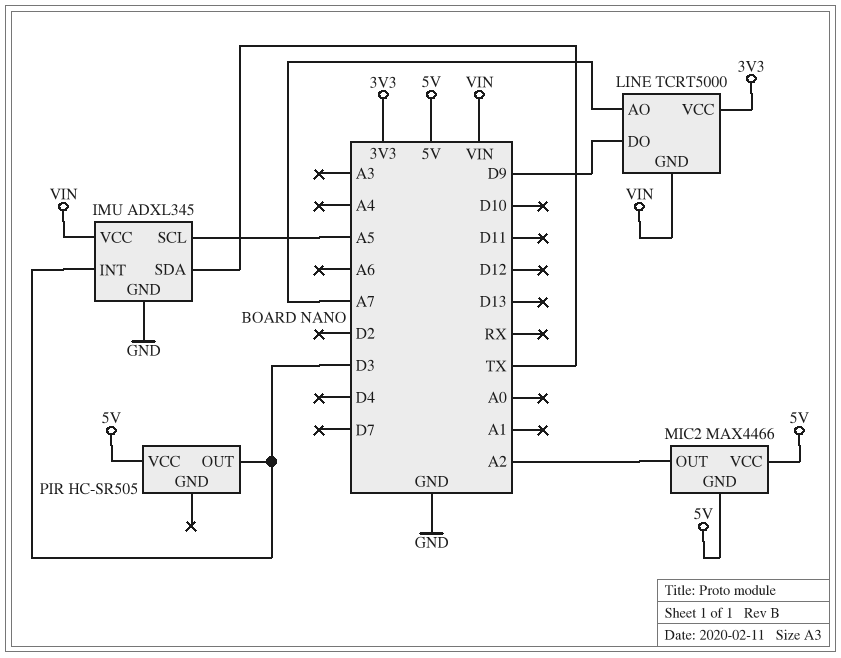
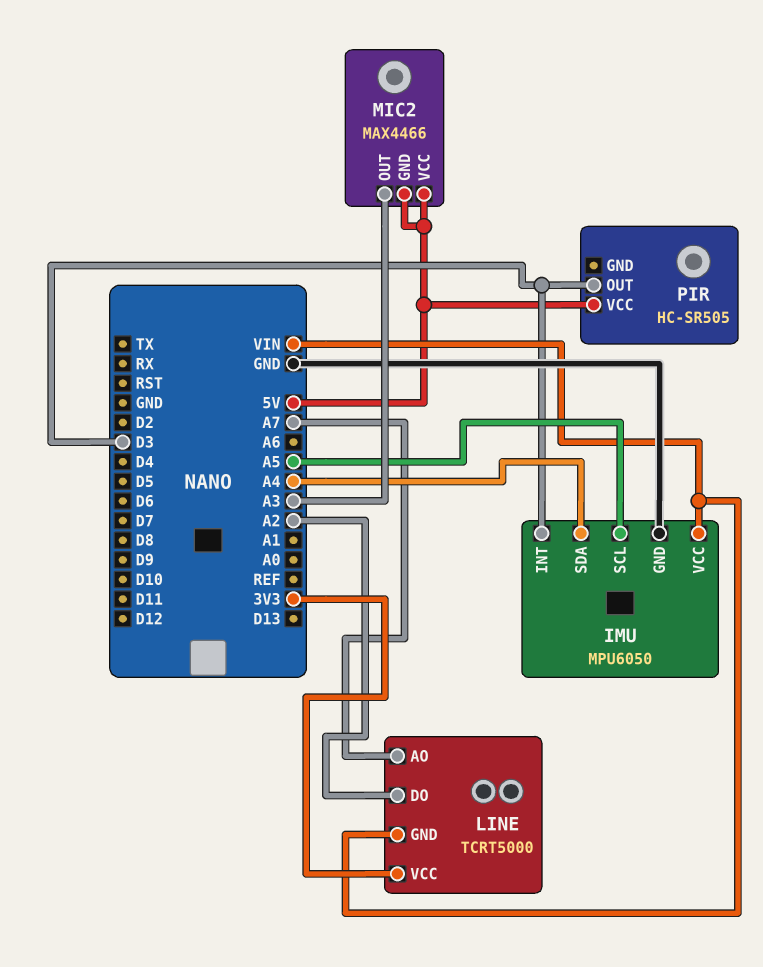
IMU: ADXL345 -> MPU6050
IMU pin SDA: TX -> A4
LINE pin DO: D9 -> A2
MIC2 pin OUT: A2 -> A3

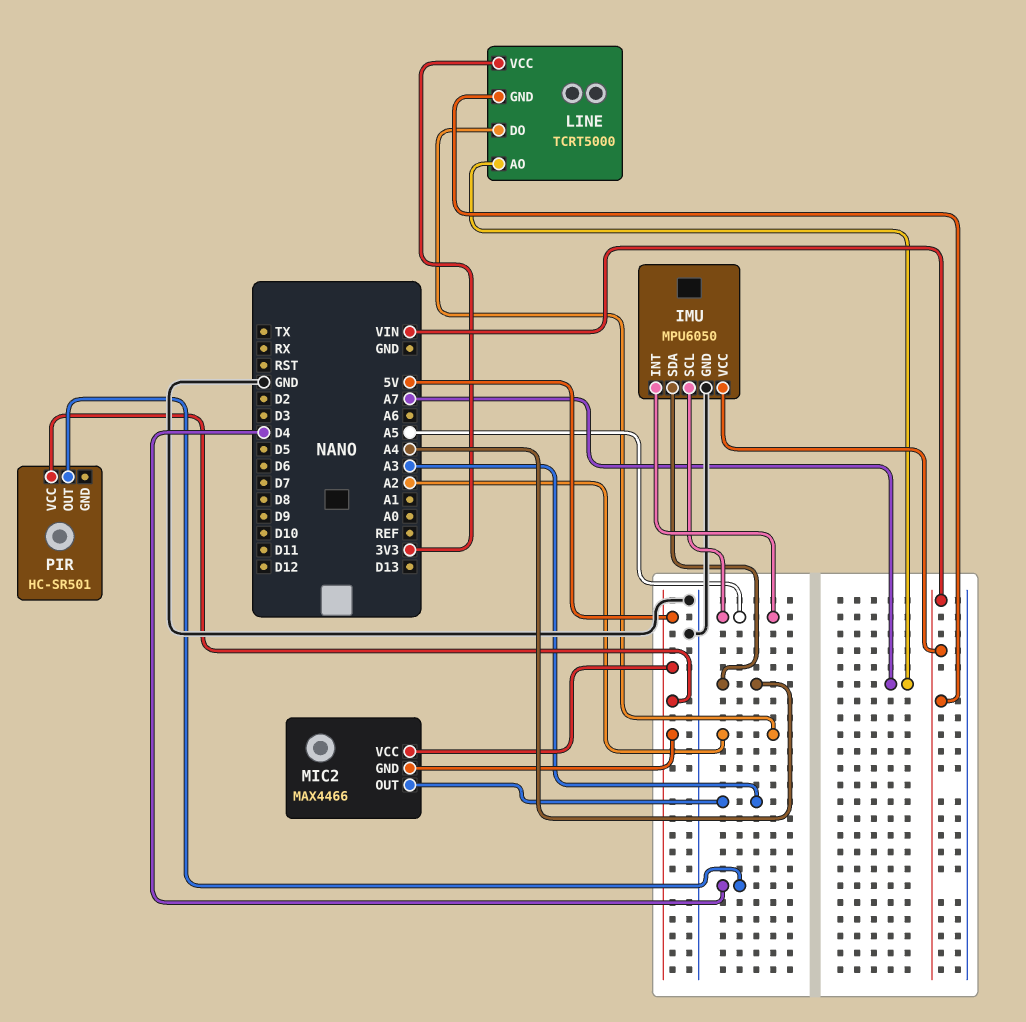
IMU pin INT: D3 -> A5
PIR: HC-SR505 -> HC-SR501
PIR pin OUT: D3 -> D4

